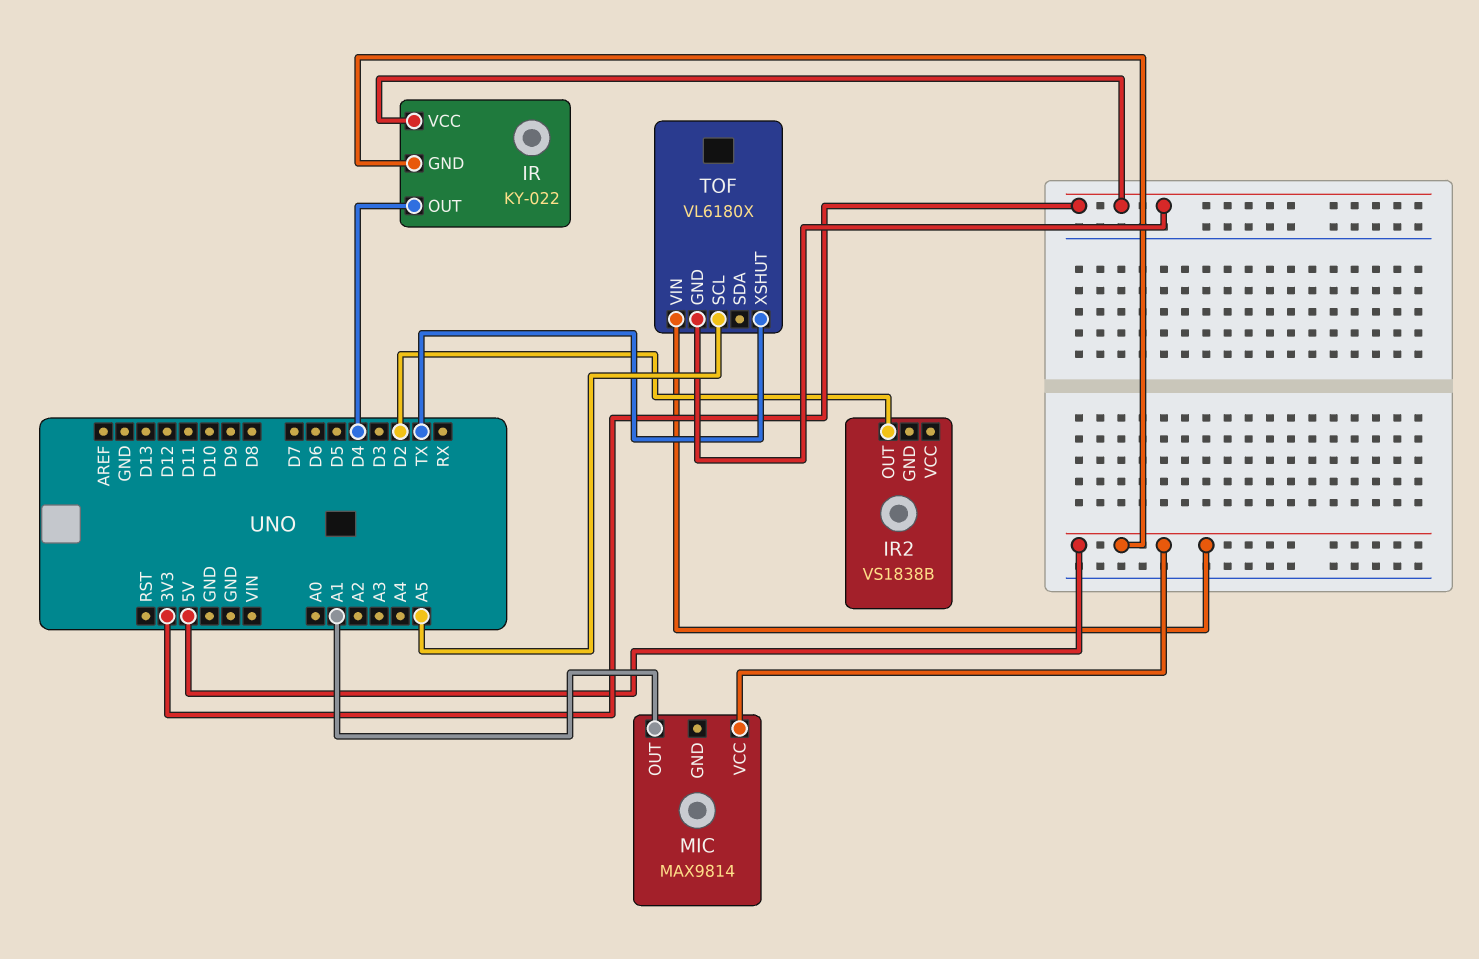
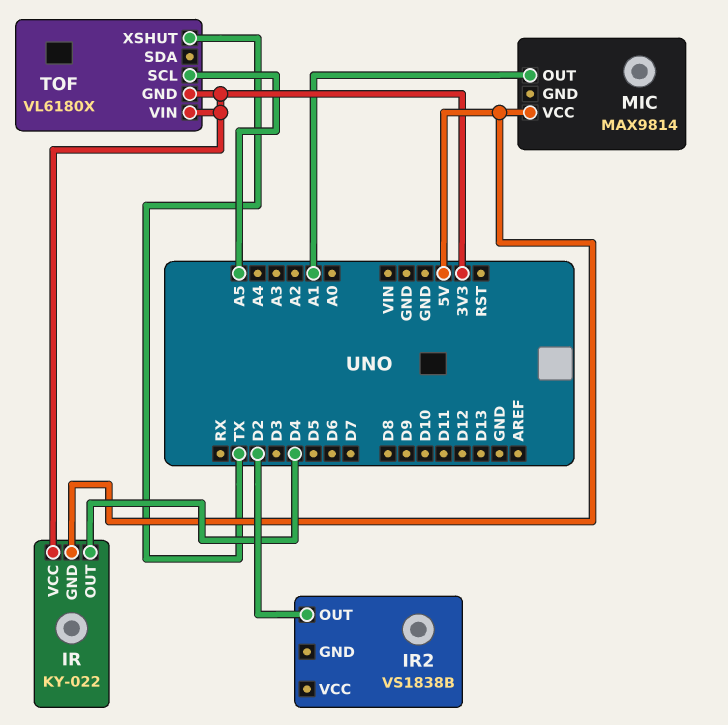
TOF pin VIN: 5V -> 3V3

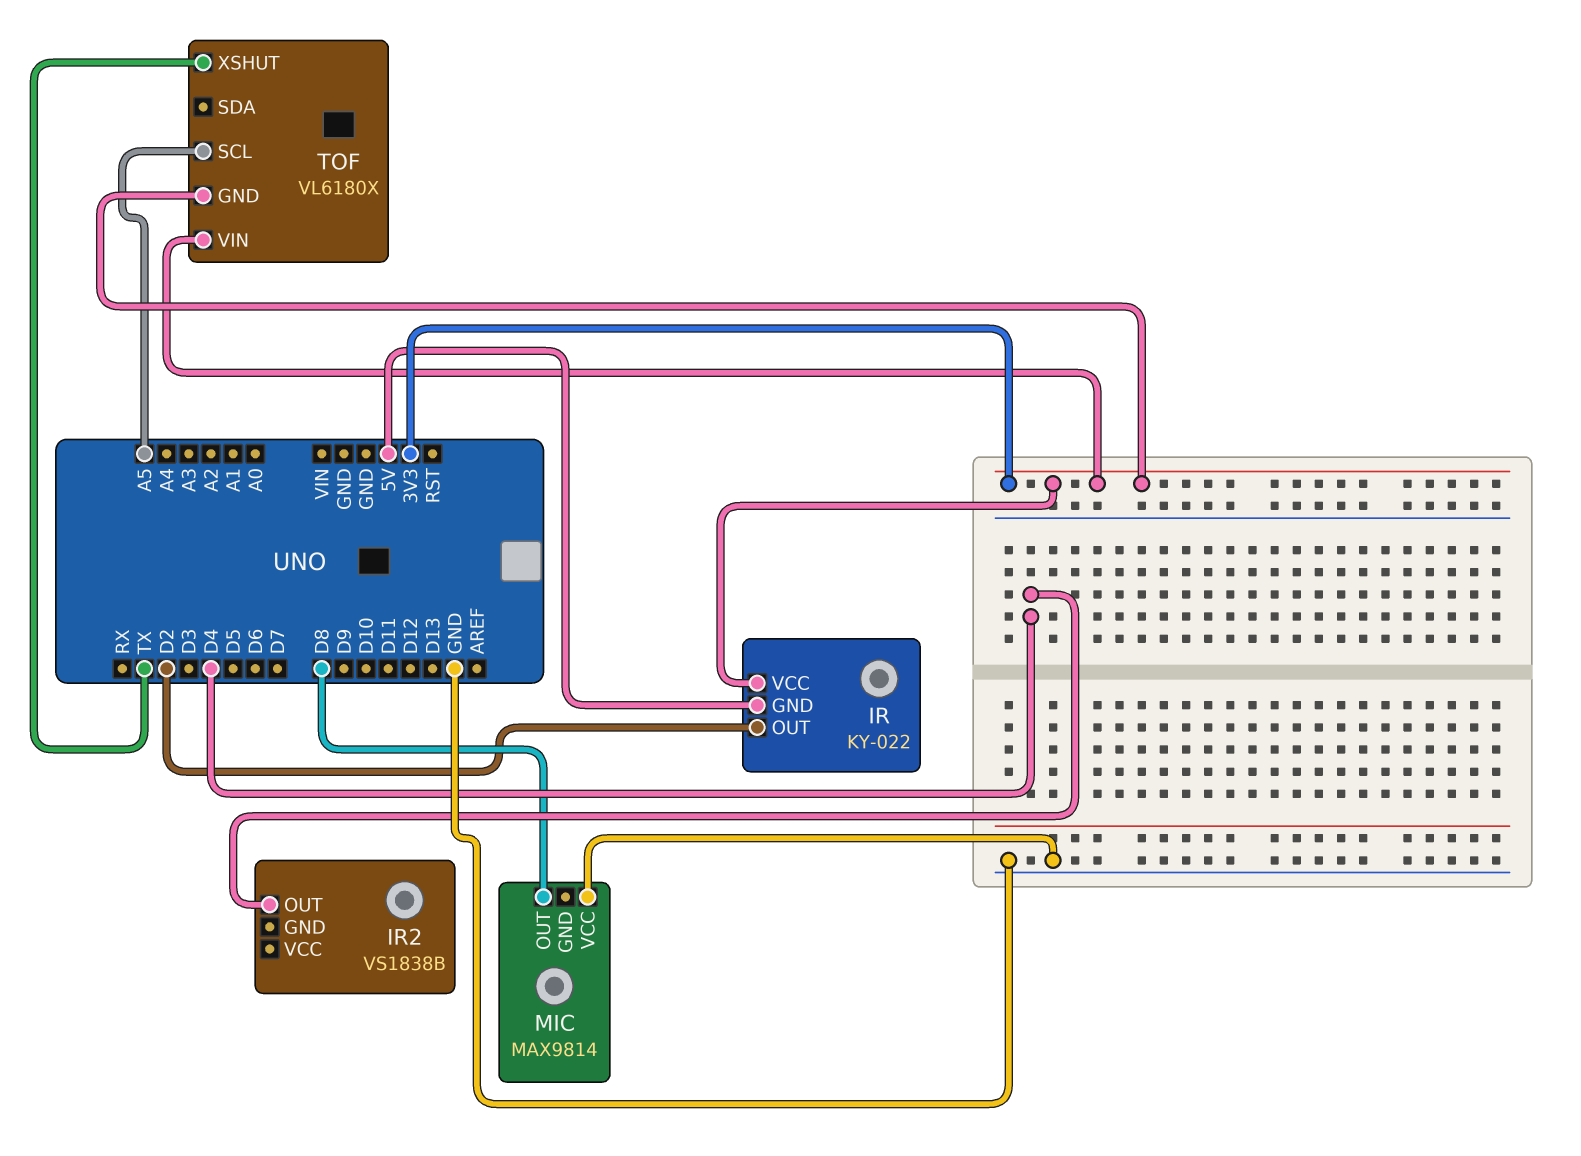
IR pin OUT: D4 -> D2
IR2 pin OUT: D2 -> D4
MIC pin OUT: A1 -> D8
MIC pin VCC: 5V -> GND

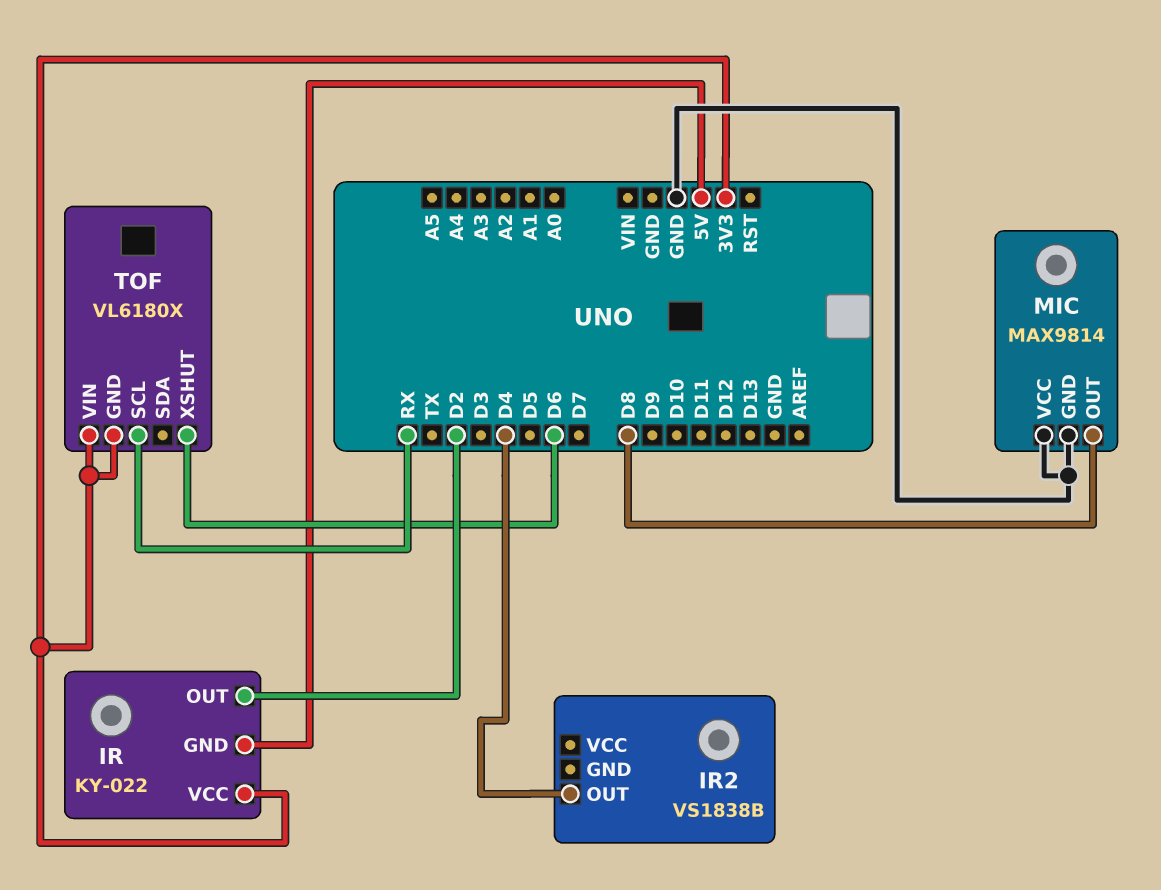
MIC pin GND: none -> GND
TOF pin SCL: A5 -> RX
TOF pin XSHUT: TX -> D6

